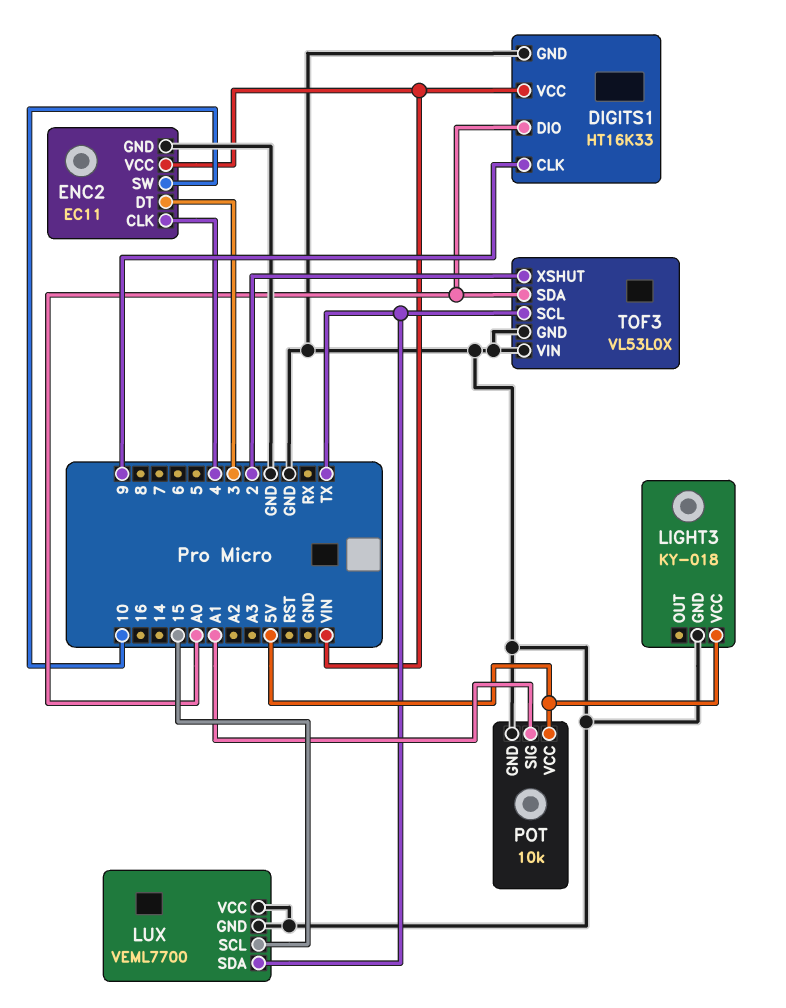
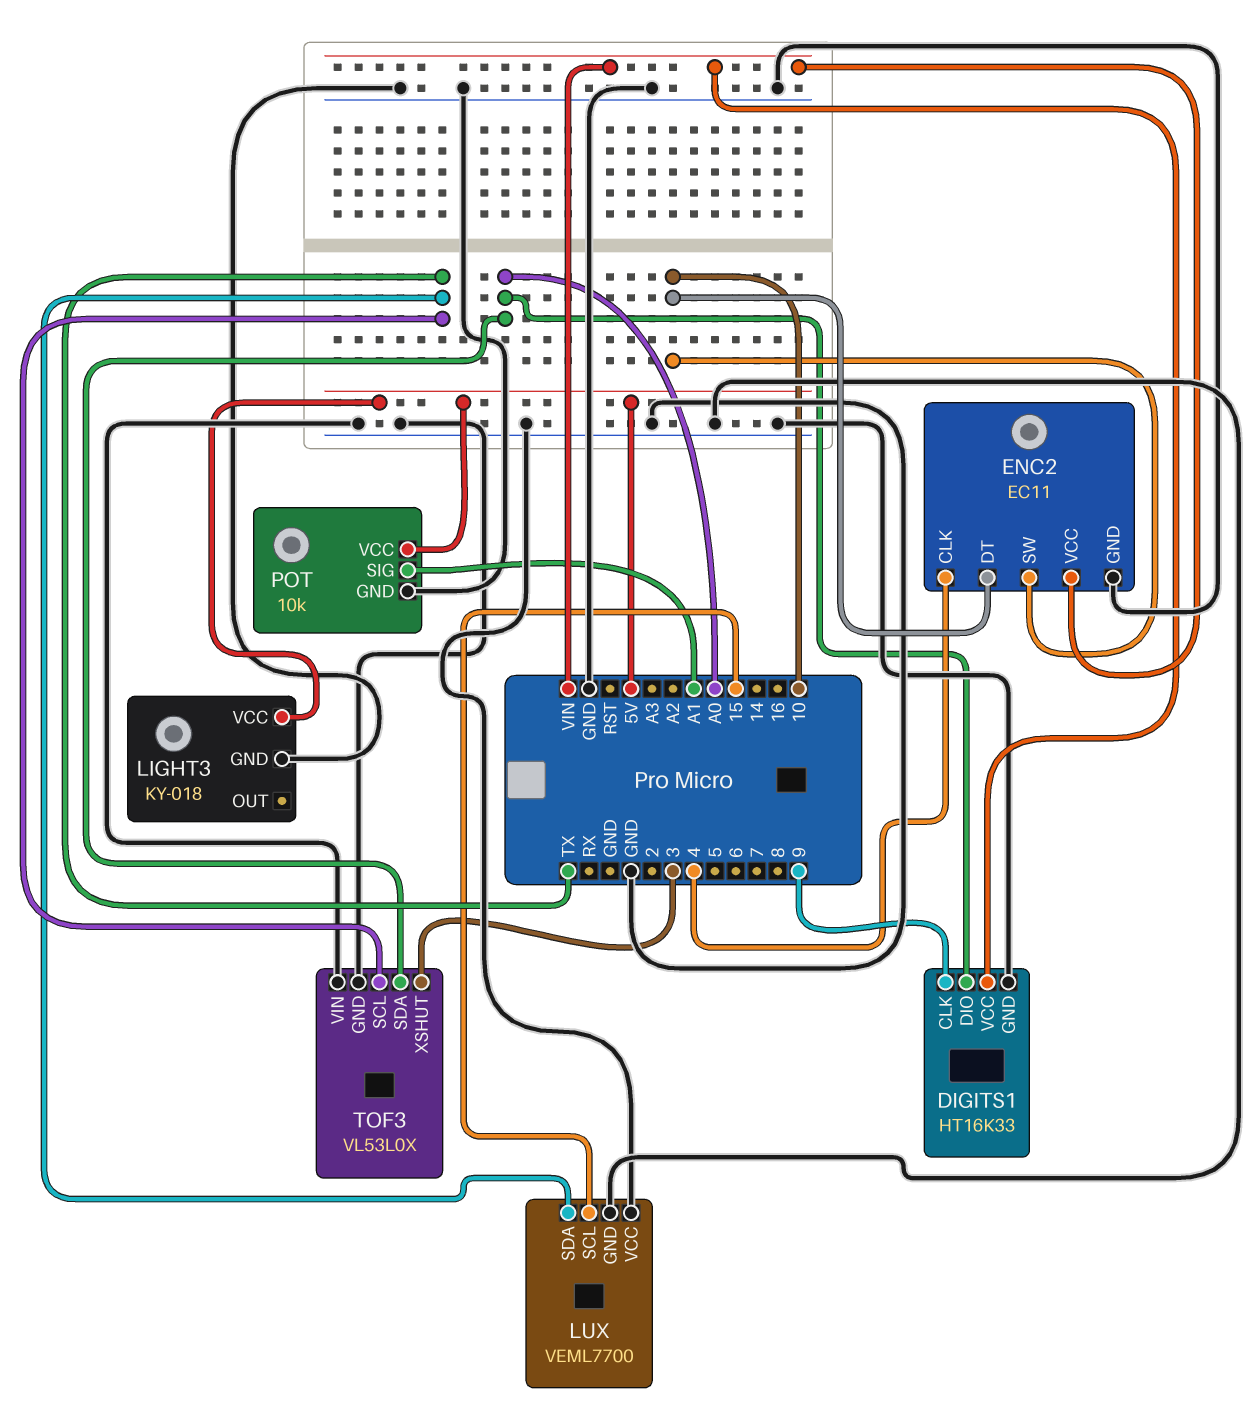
ENC2 pin DT: 3 -> 10
TOF3 pin XSHUT: 2 -> 3

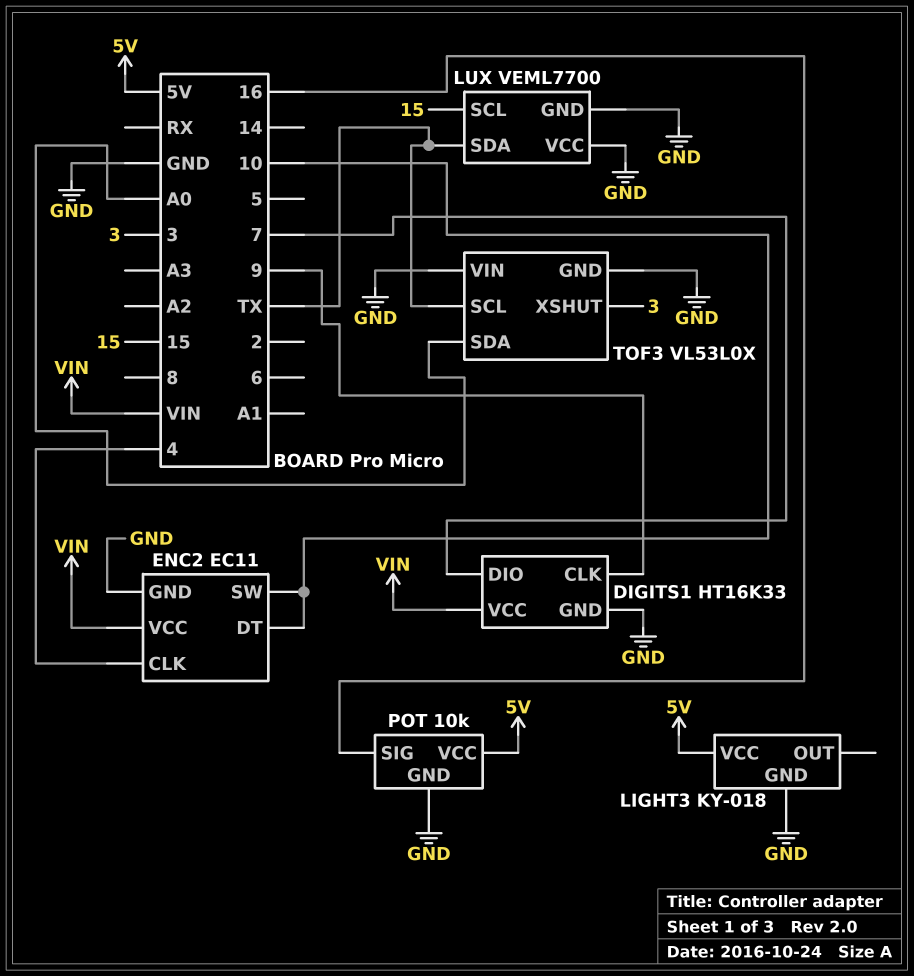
DIGITS1 pin DIO: A0 -> 7
POT pin SIG: A1 -> 16

